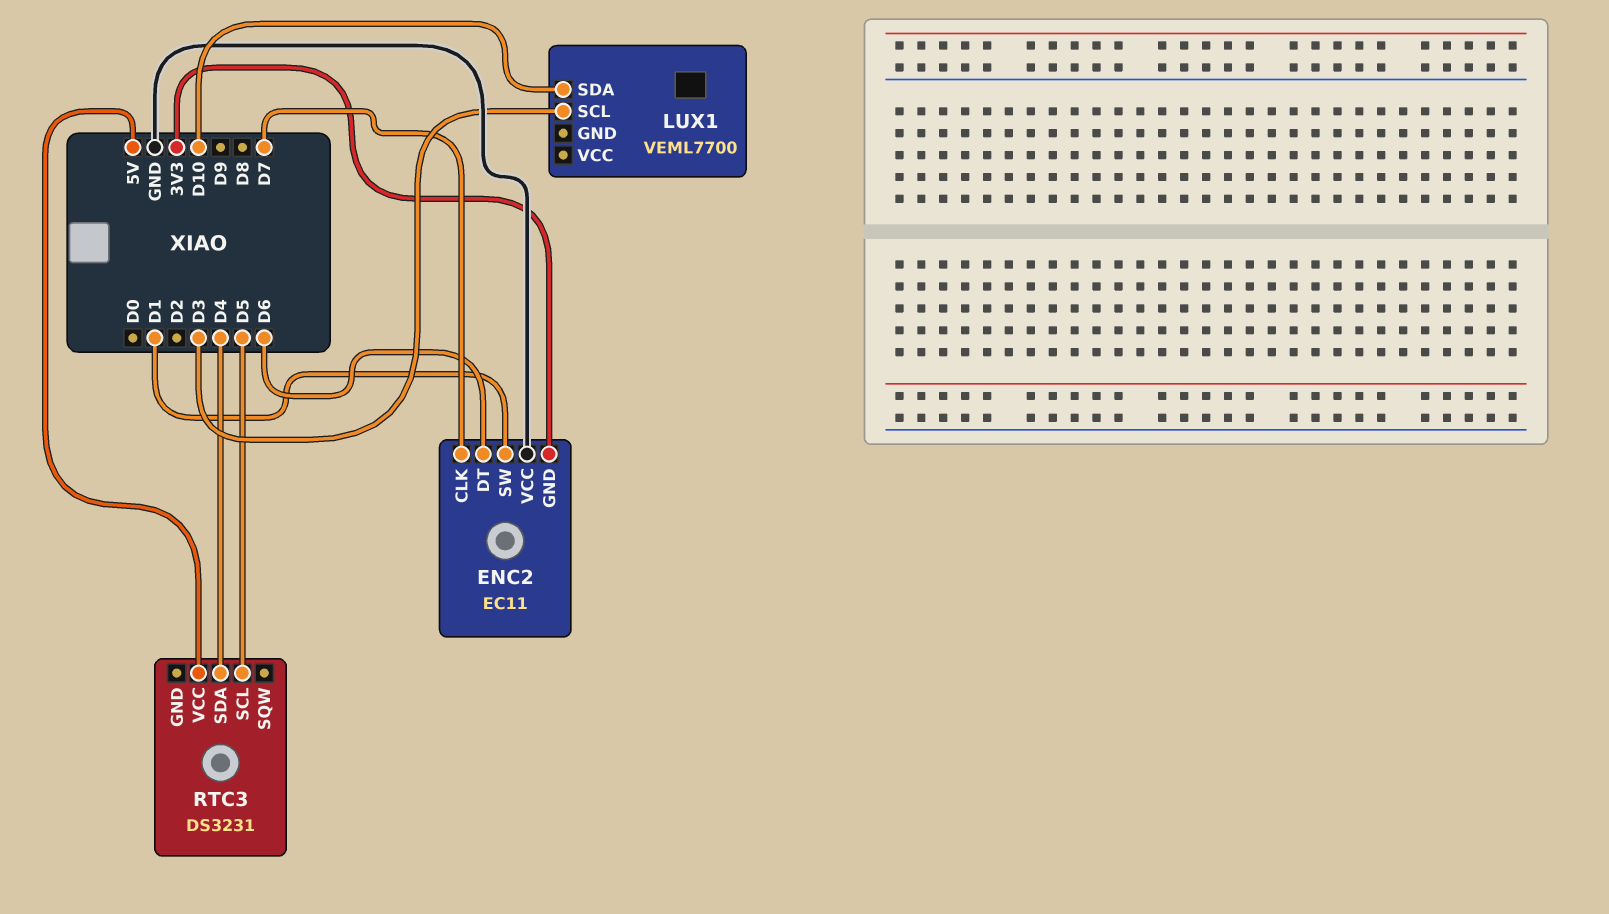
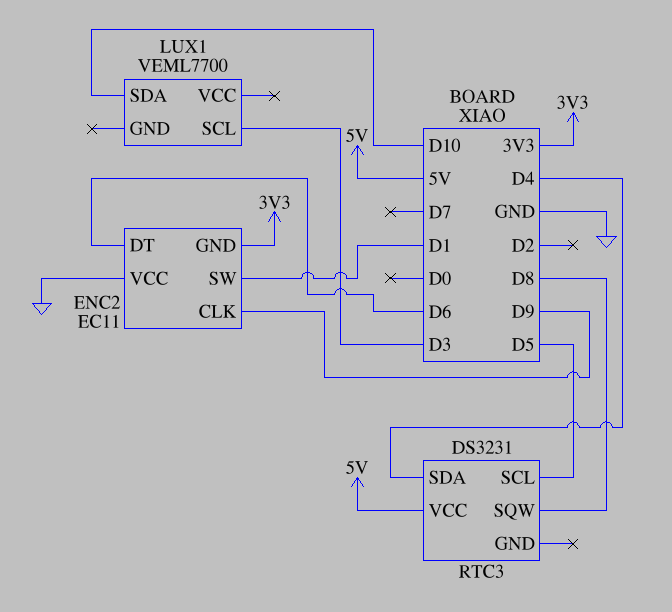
ENC2 pin CLK: D7 -> D9
RTC3 pin SQW: none -> D8

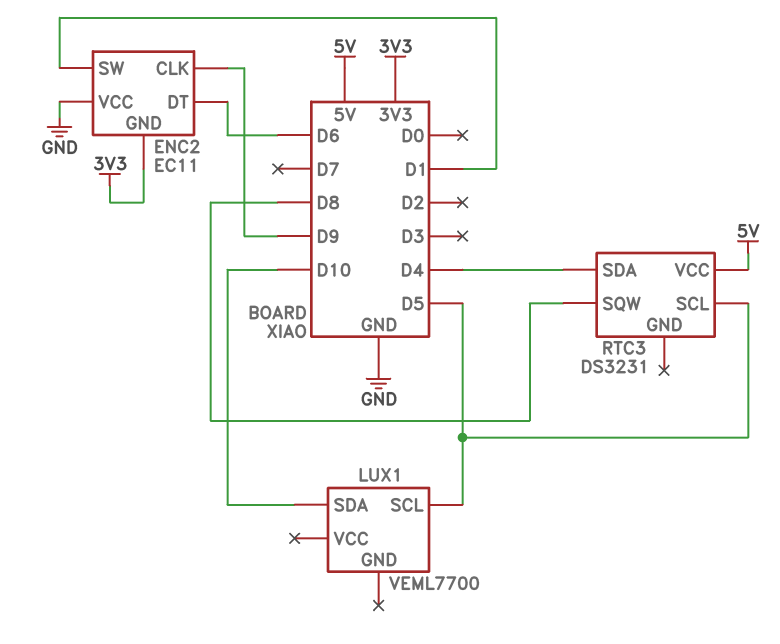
LUX1 pin SCL: D3 -> D5

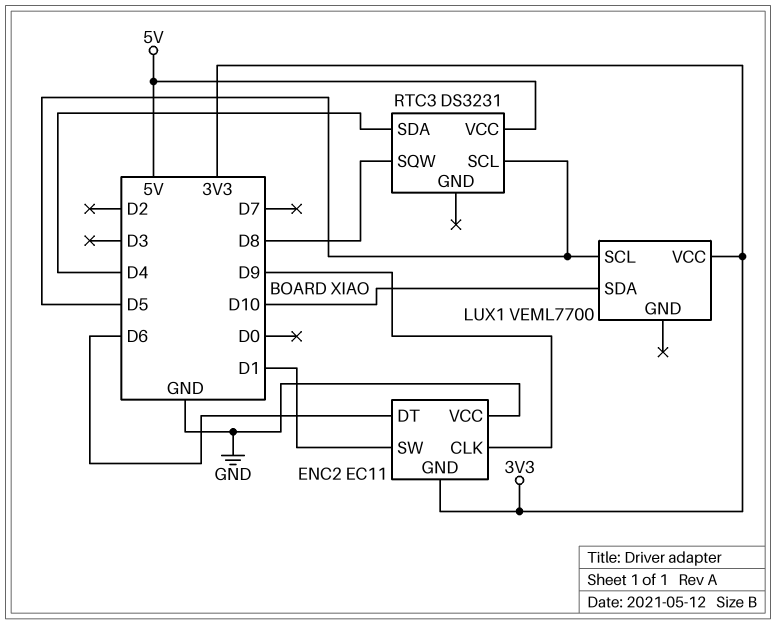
LUX1 pin VCC: none -> 3V3

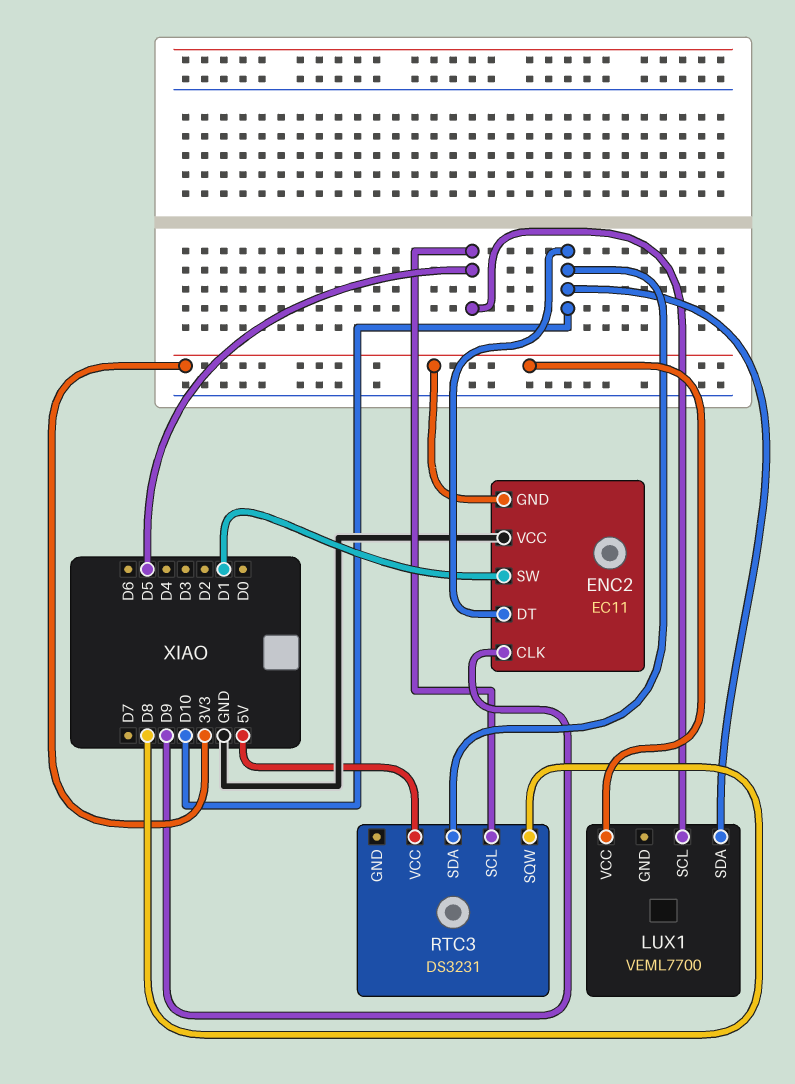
ENC2 pin DT: D6 -> D10
RTC3 pin SDA: D4 -> D10

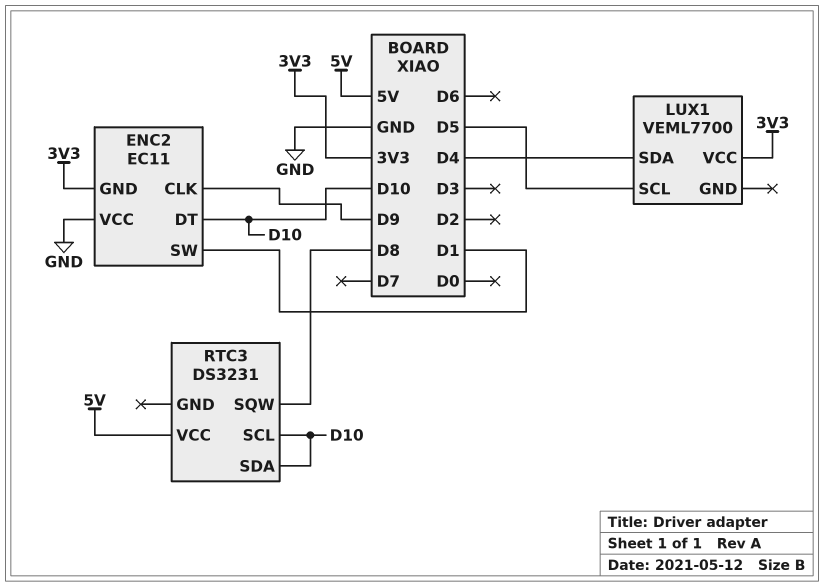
LUX1 pin SDA: D10 -> D4
RTC3 pin SCL: D5 -> D10

